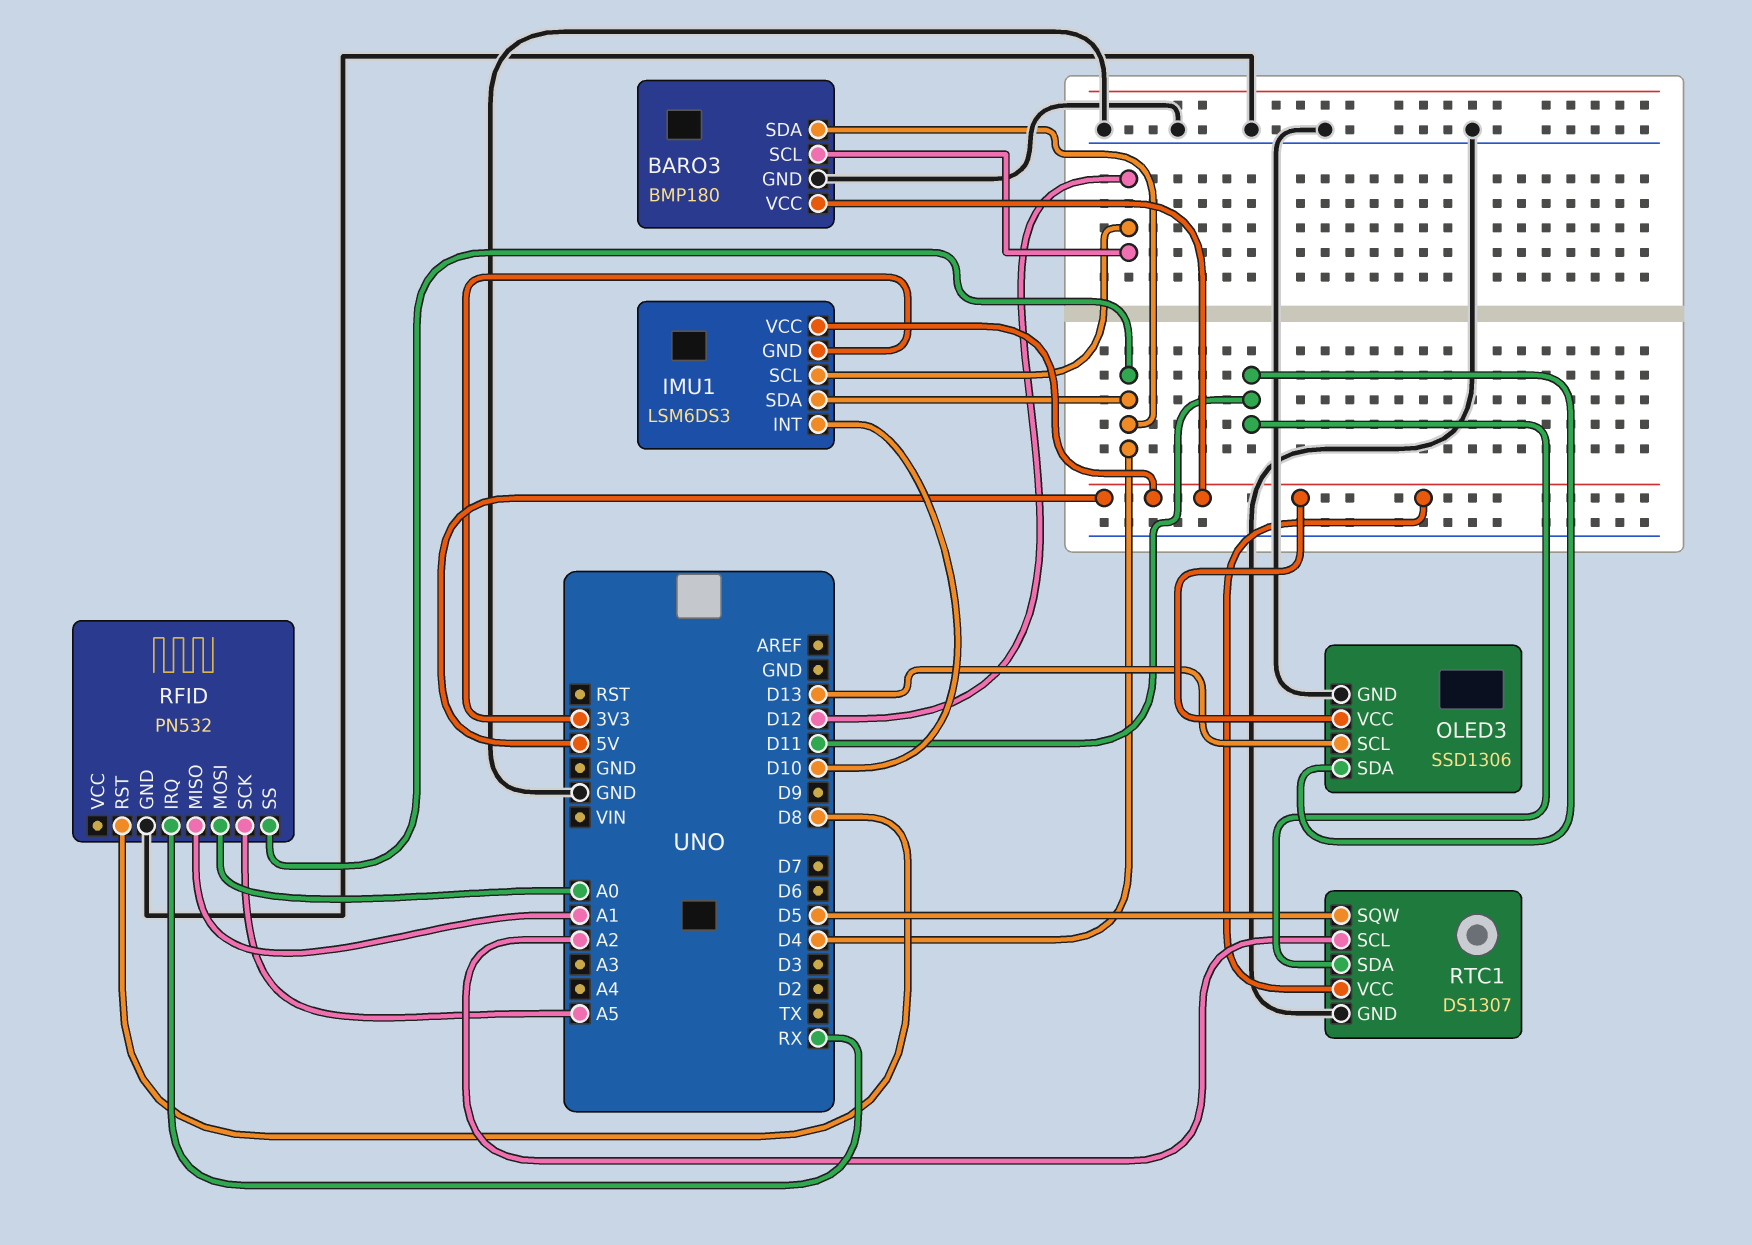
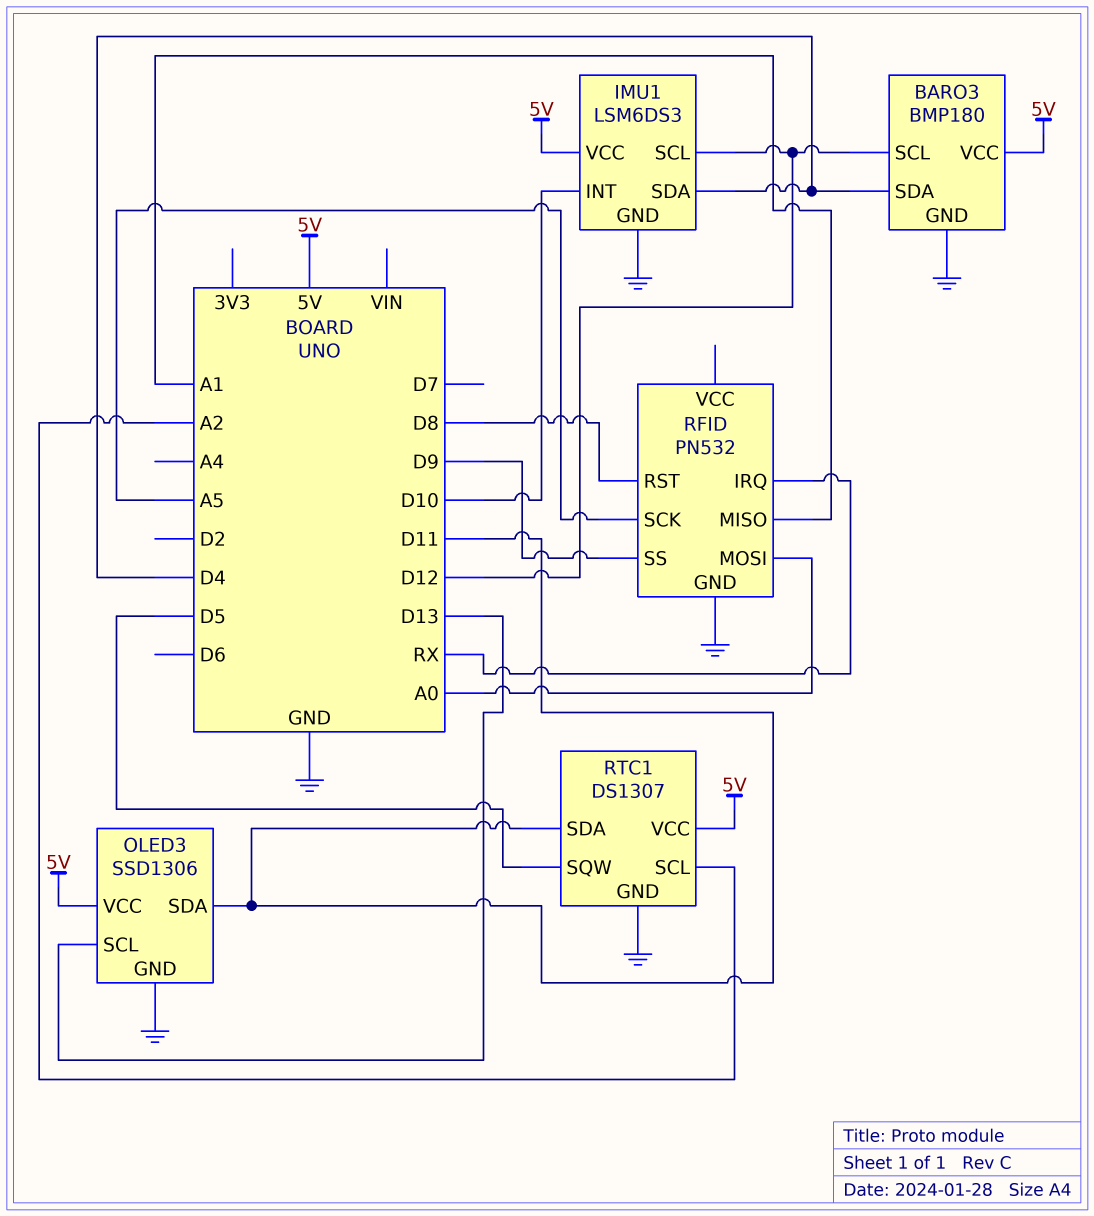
IMU1 pin GND: 3V3 -> GND
RFID pin SS: D4 -> D9

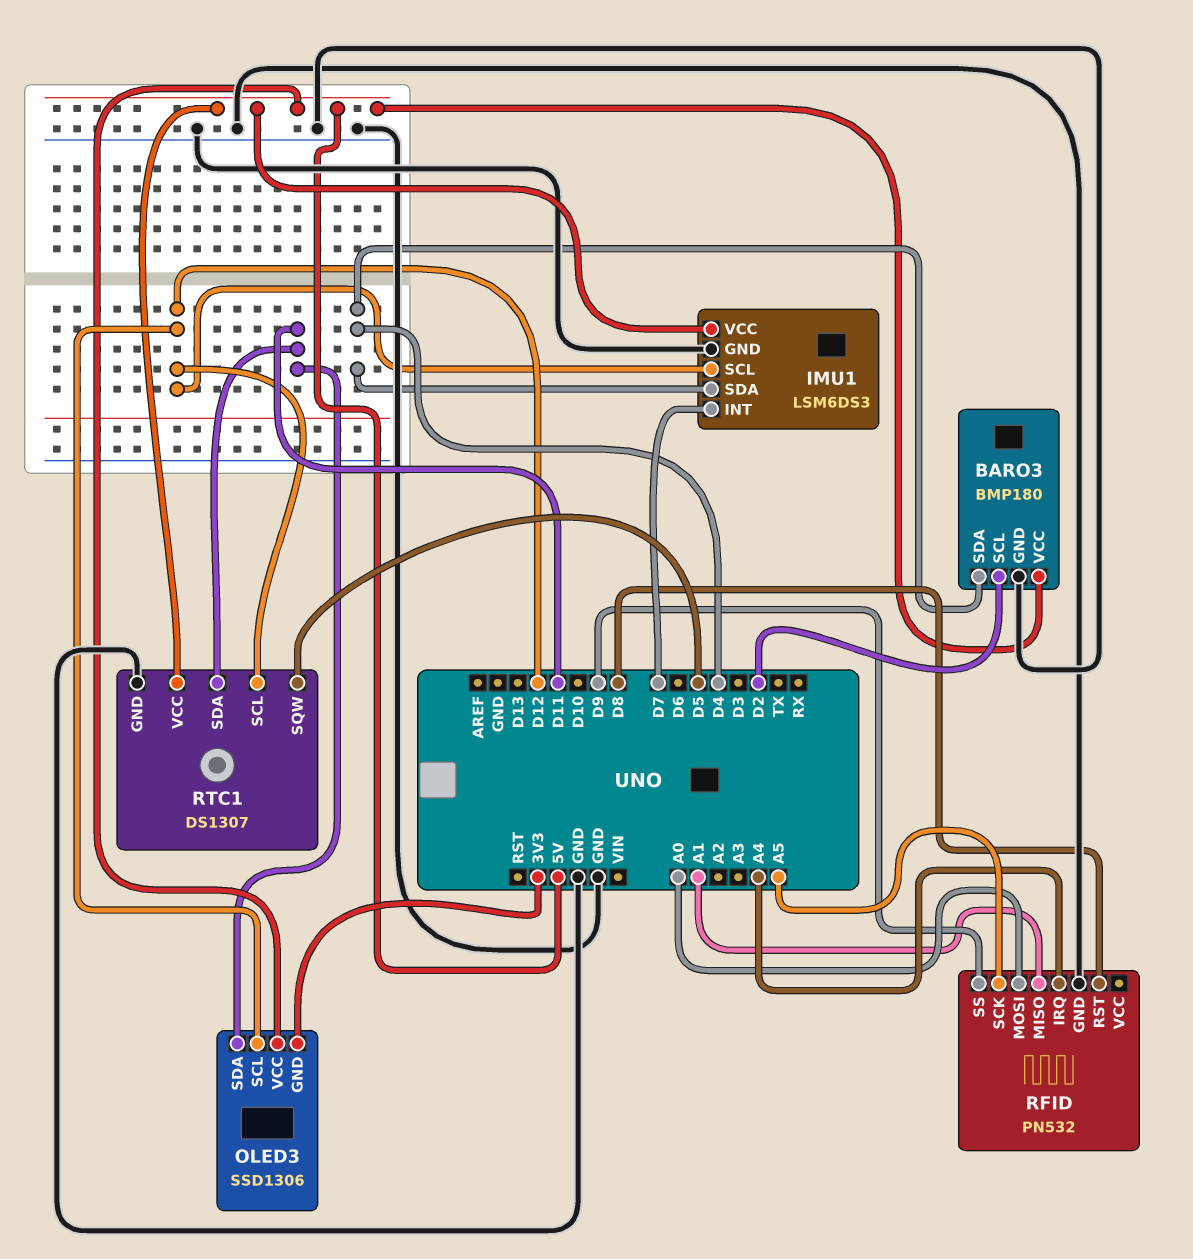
BARO3 pin SCL: D12 -> D2
IMU1 pin INT: D10 -> D7
OLED3 pin GND: GND -> 3V3
OLED3 pin SCL: D13 -> D12
RFID pin IRQ: RX -> A4
RTC1 pin SCL: A2 -> D12

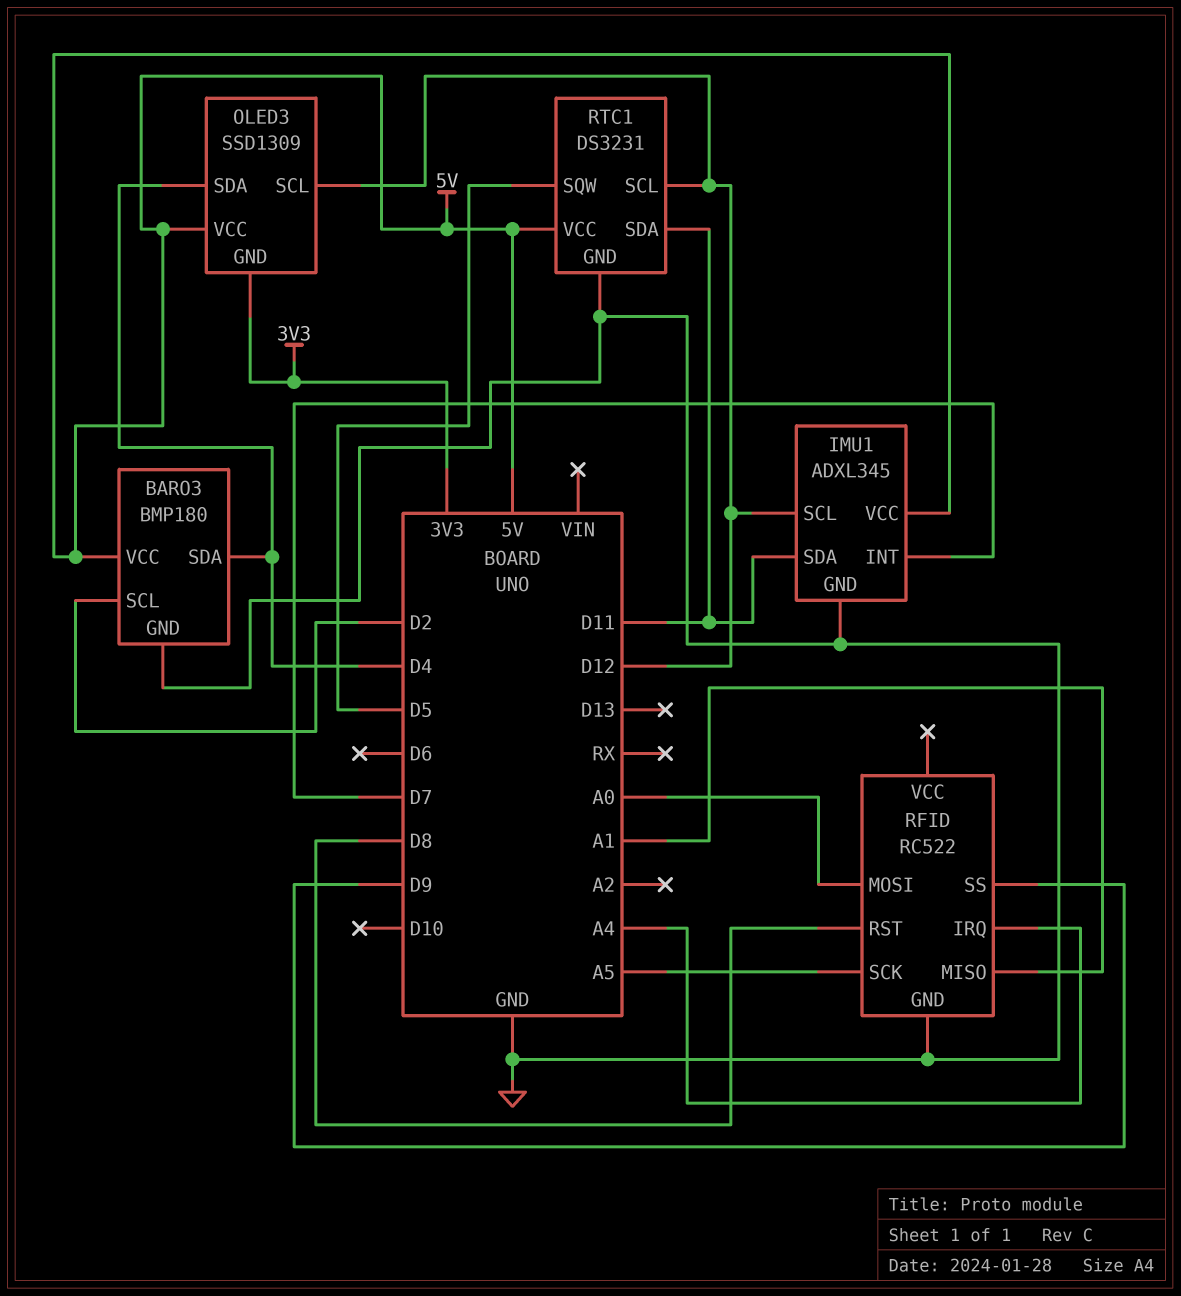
IMU1: LSM6DS3 -> ADXL345
IMU1 pin SDA: D4 -> D11
OLED3: SSD1306 -> SSD1309
OLED3 pin SDA: D11 -> D4
RFID: PN532 -> RC522
RTC1: DS1307 -> DS3231

